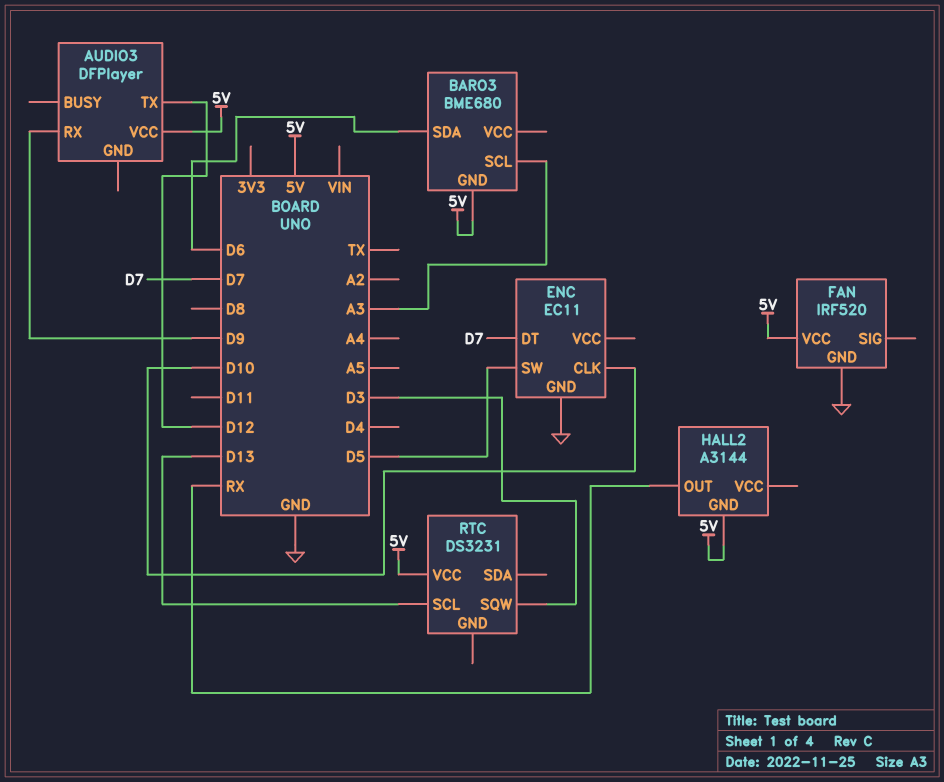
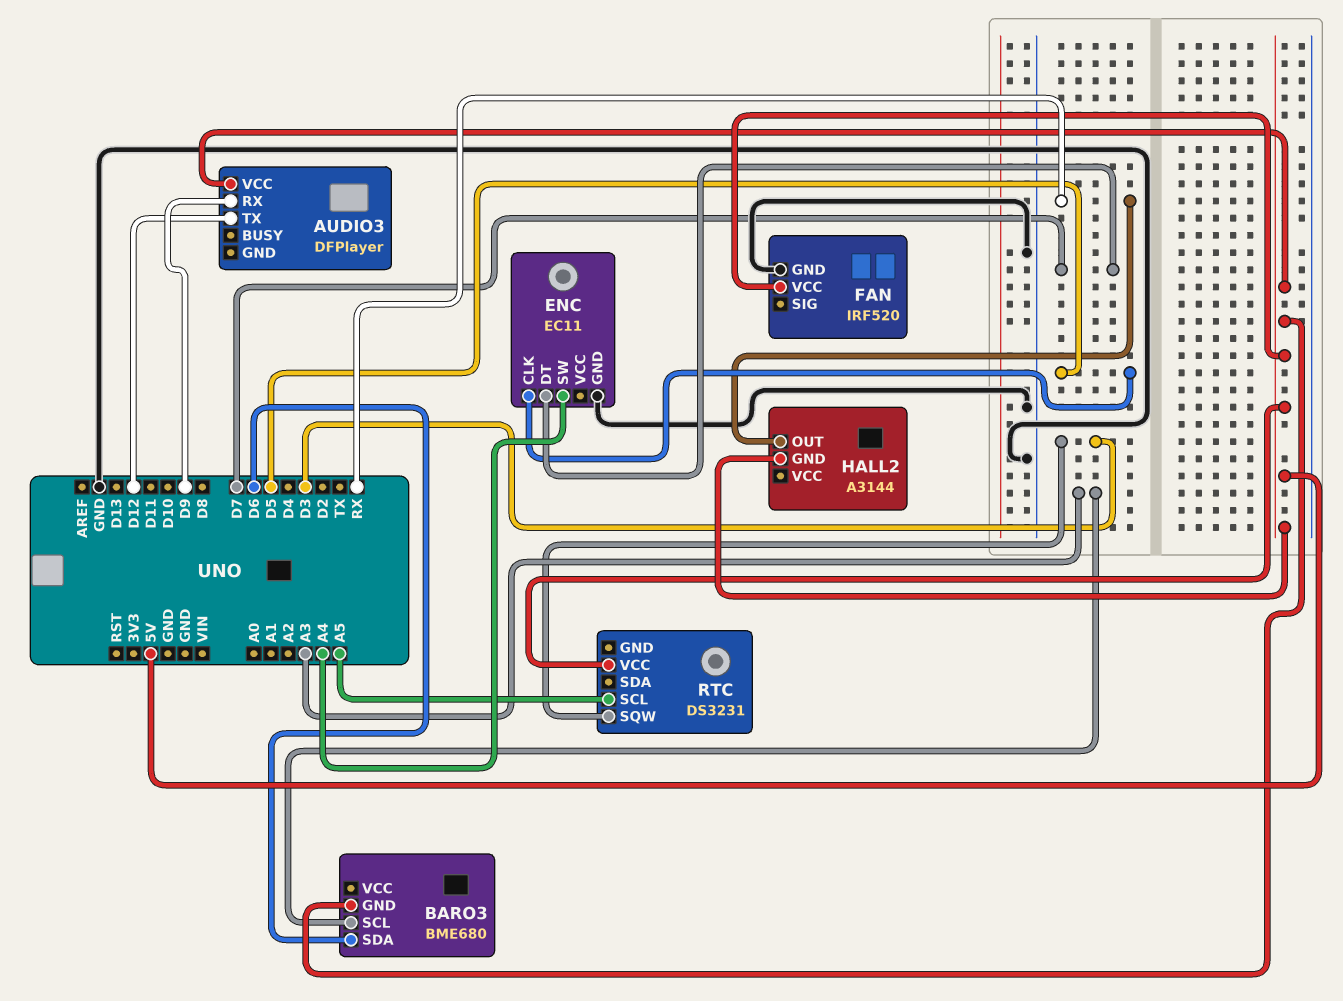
ENC pin CLK: D10 -> D5
ENC pin SW: D5 -> A4
RTC pin SCL: D13 -> A5

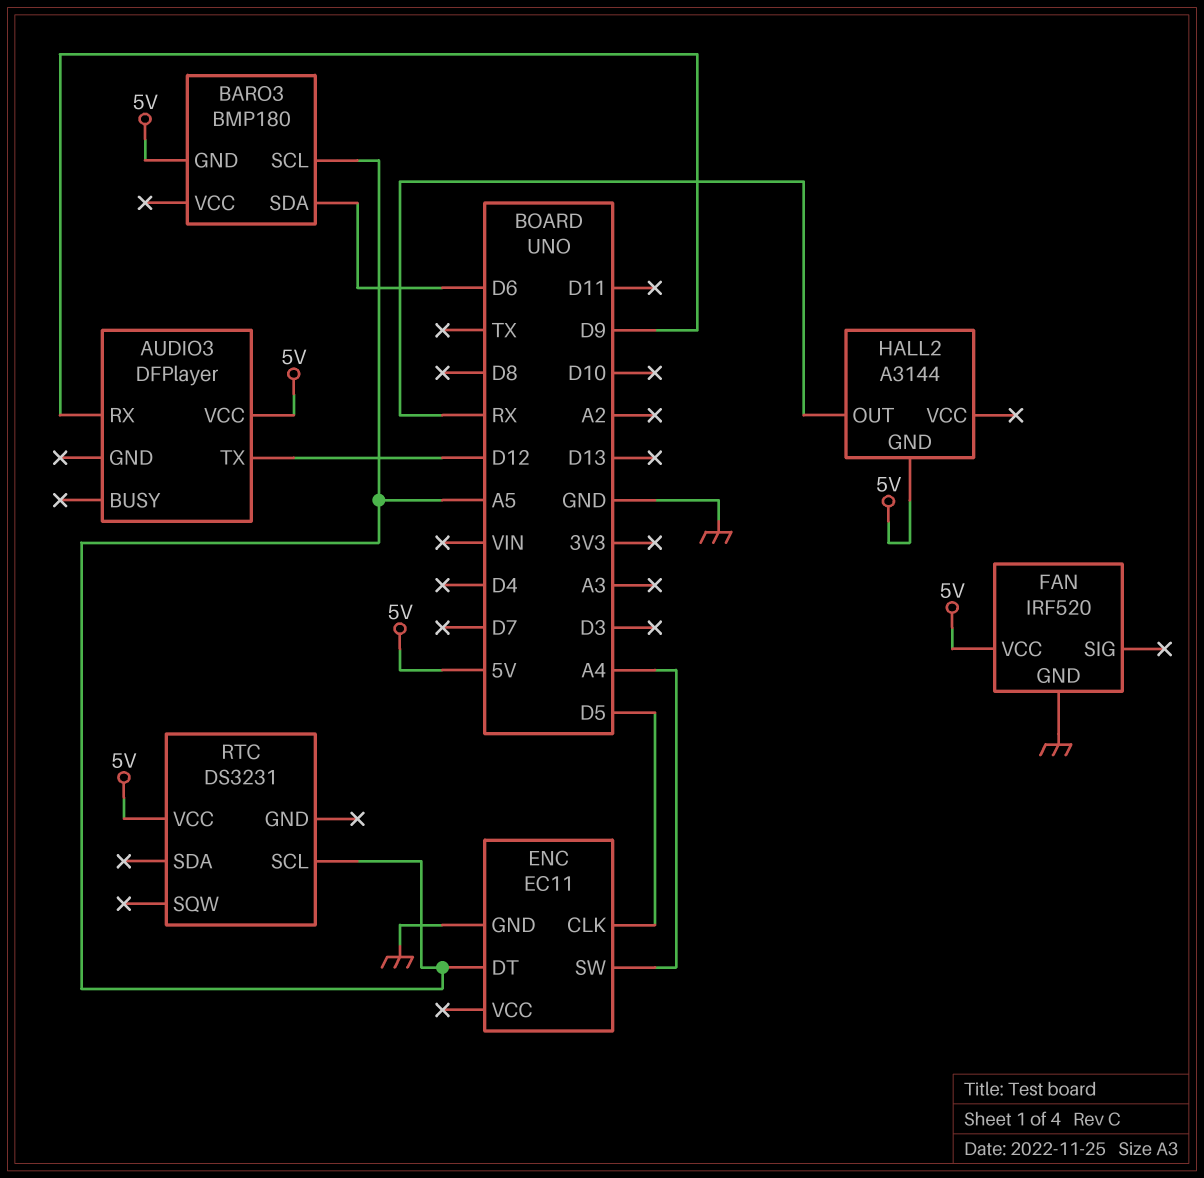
BARO3: BME680 -> BMP180
BARO3 pin SCL: A3 -> A5
ENC pin DT: D7 -> A5
RTC pin SQW: D3 -> none

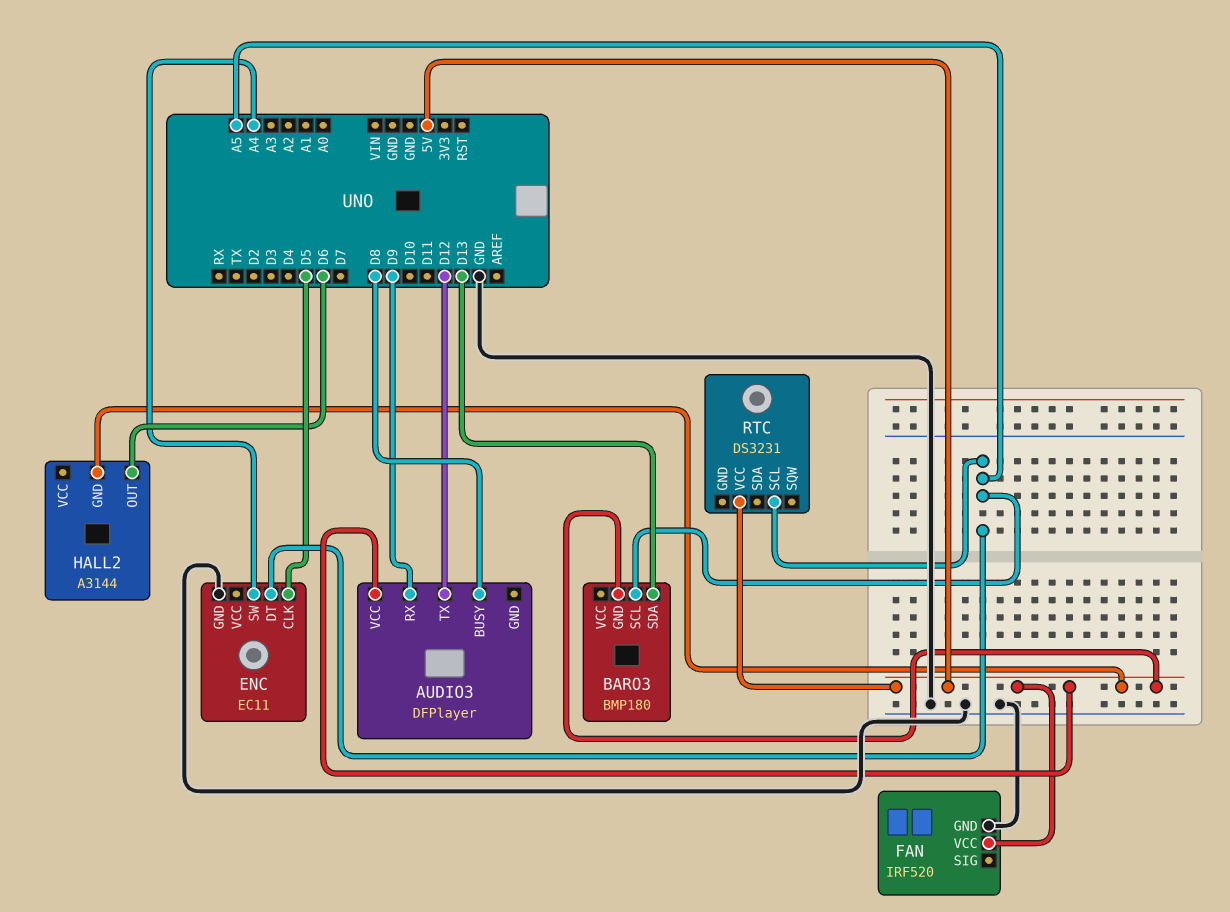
AUDIO3 pin BUSY: none -> D8
BARO3 pin SDA: D6 -> D13
HALL2 pin OUT: RX -> D6

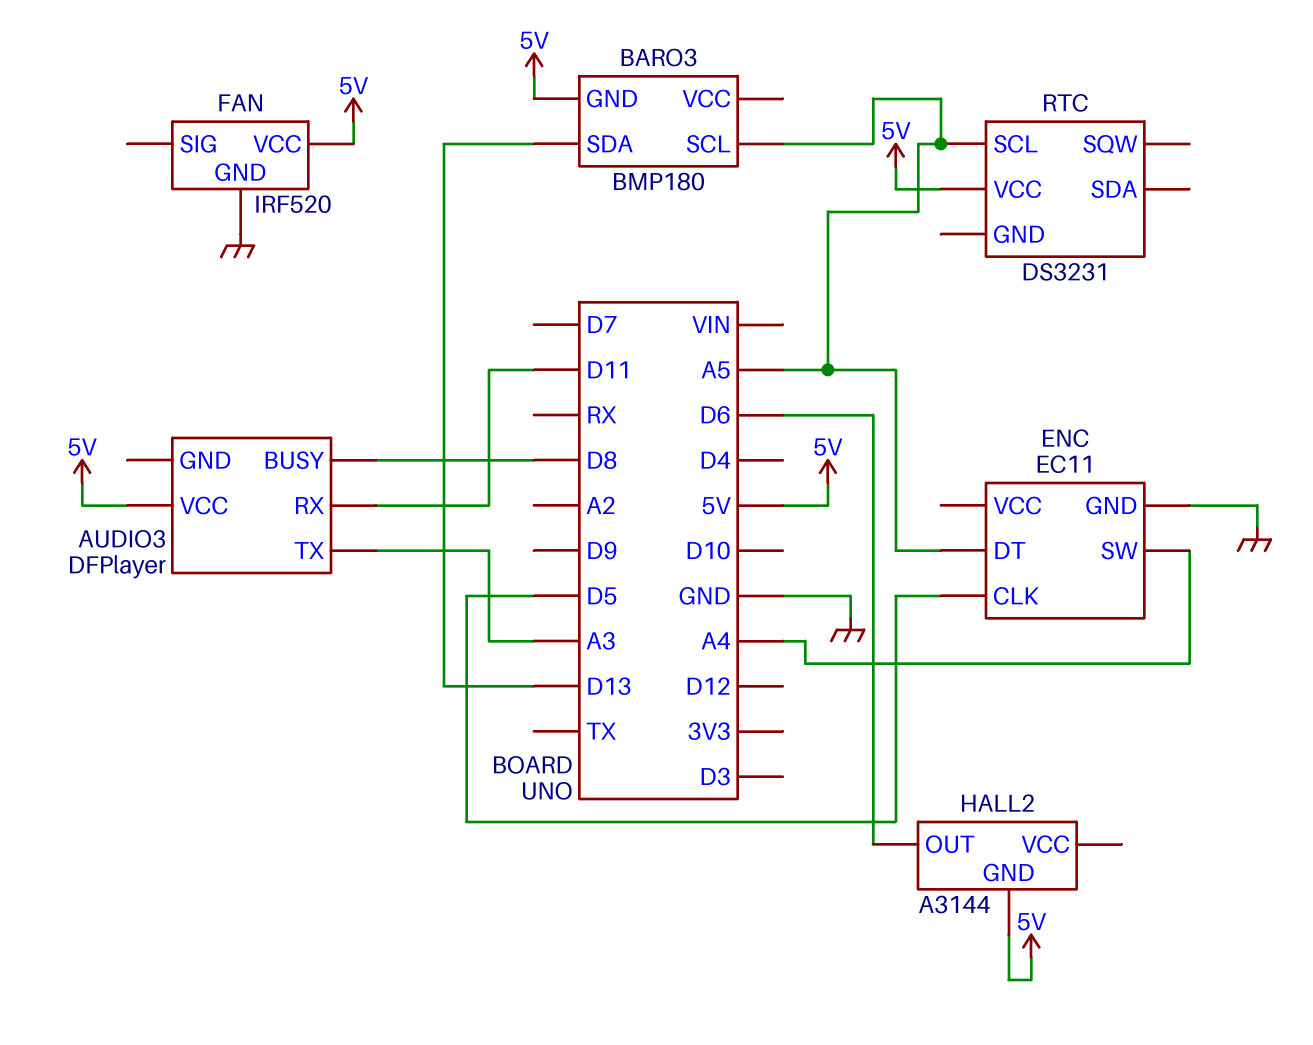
AUDIO3 pin RX: D9 -> D11
AUDIO3 pin TX: D12 -> A3

